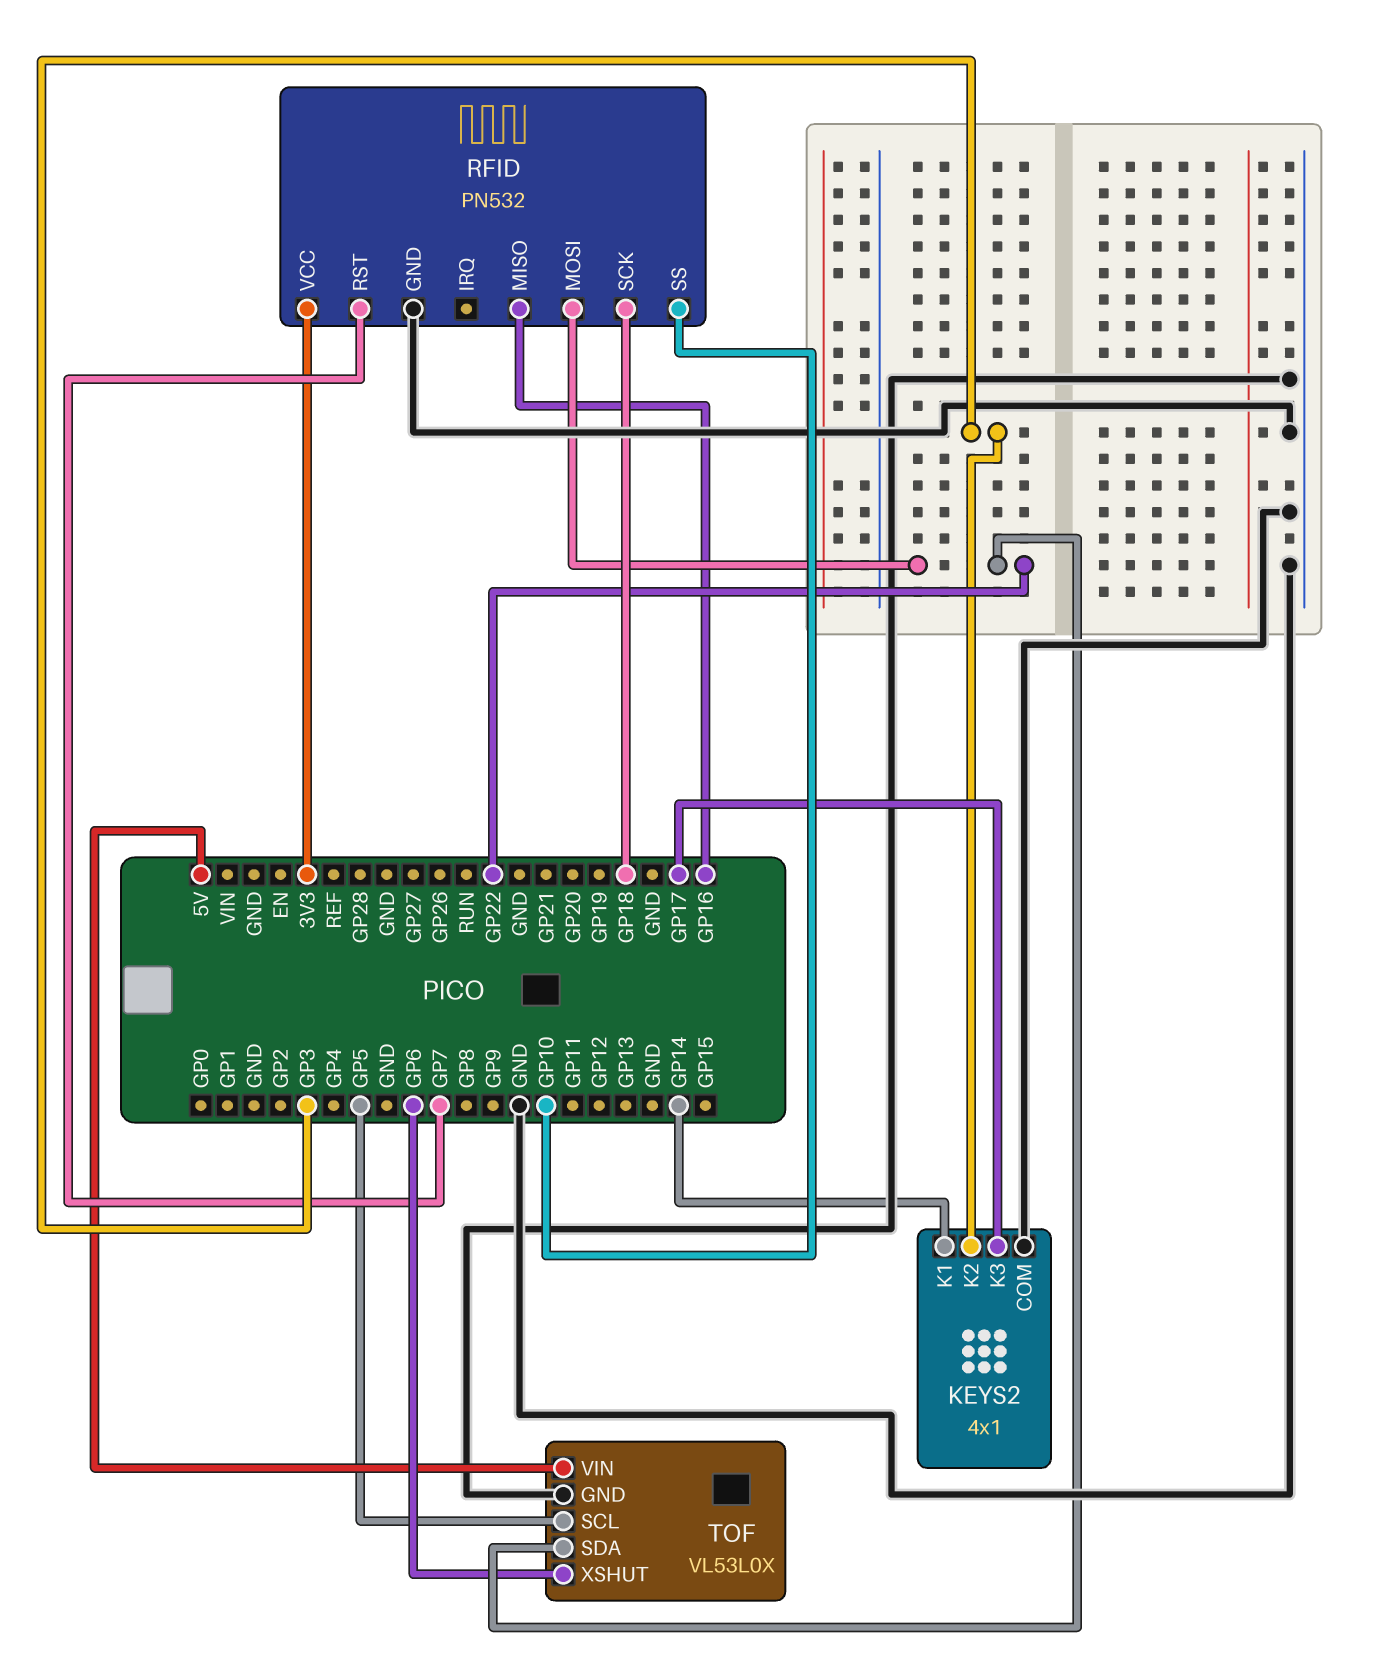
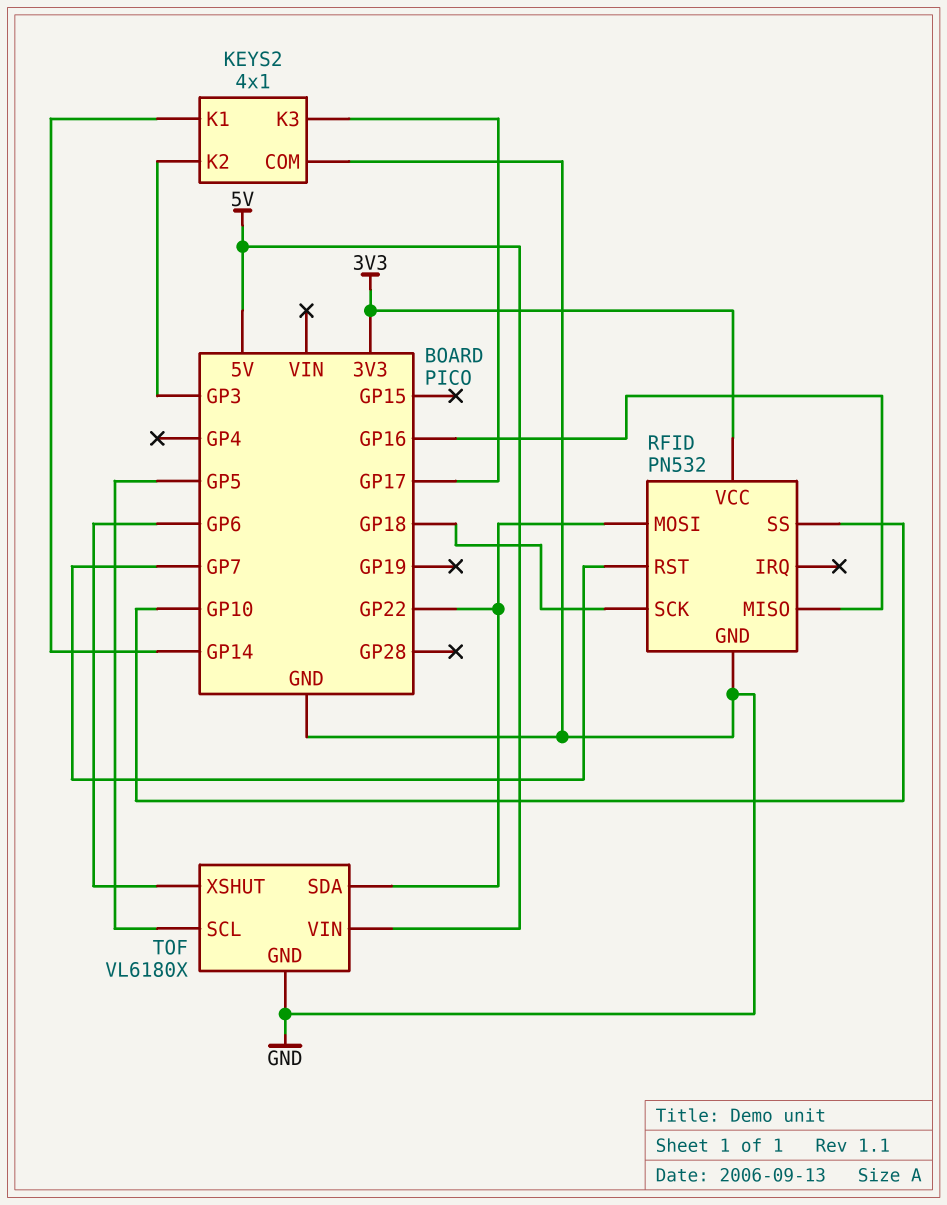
TOF: VL53L0X -> VL6180X

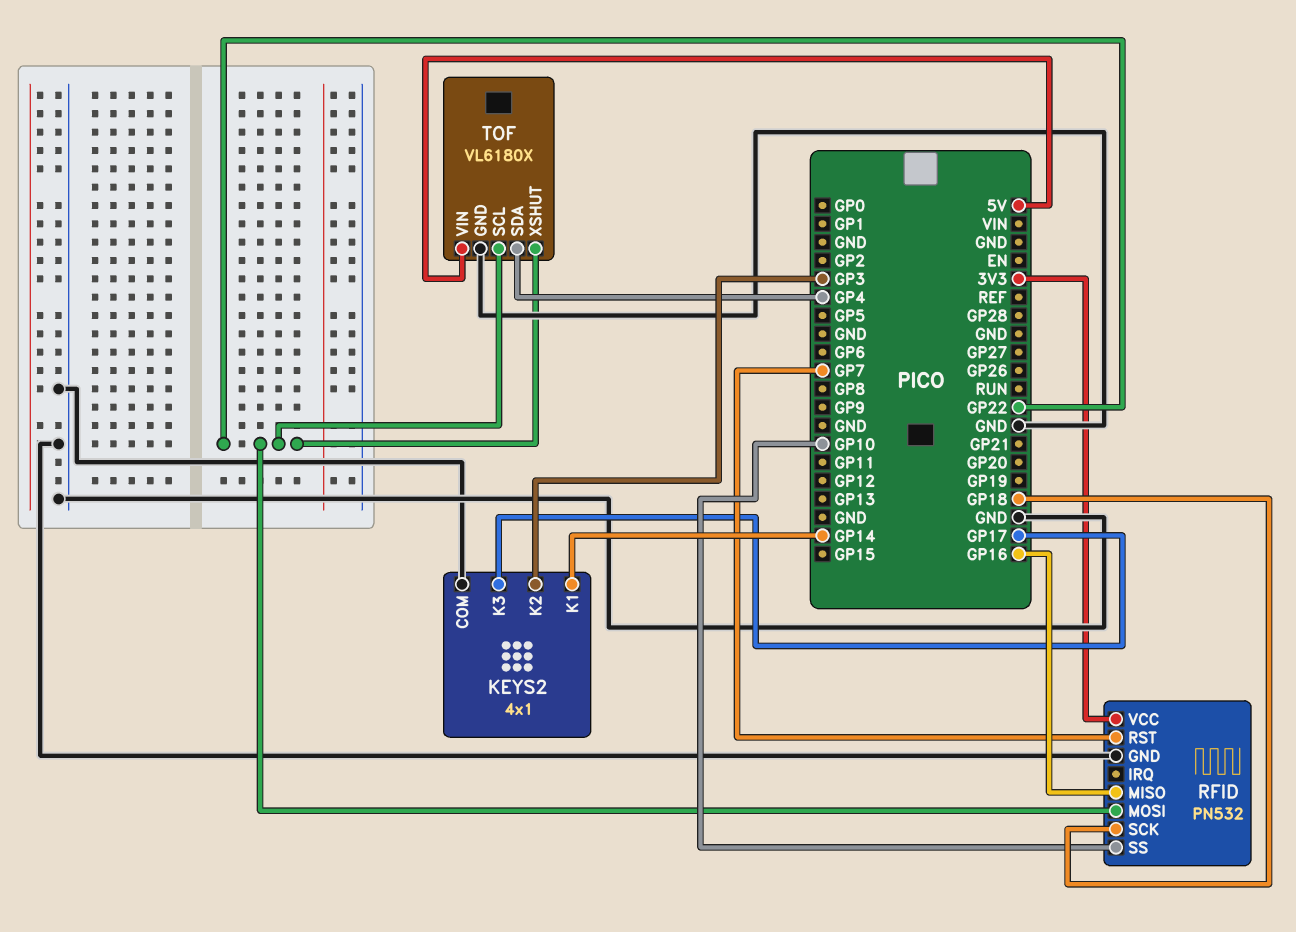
TOF pin SCL: GP5 -> GP22
TOF pin SDA: GP22 -> GP4
TOF pin XSHUT: GP6 -> GP22

